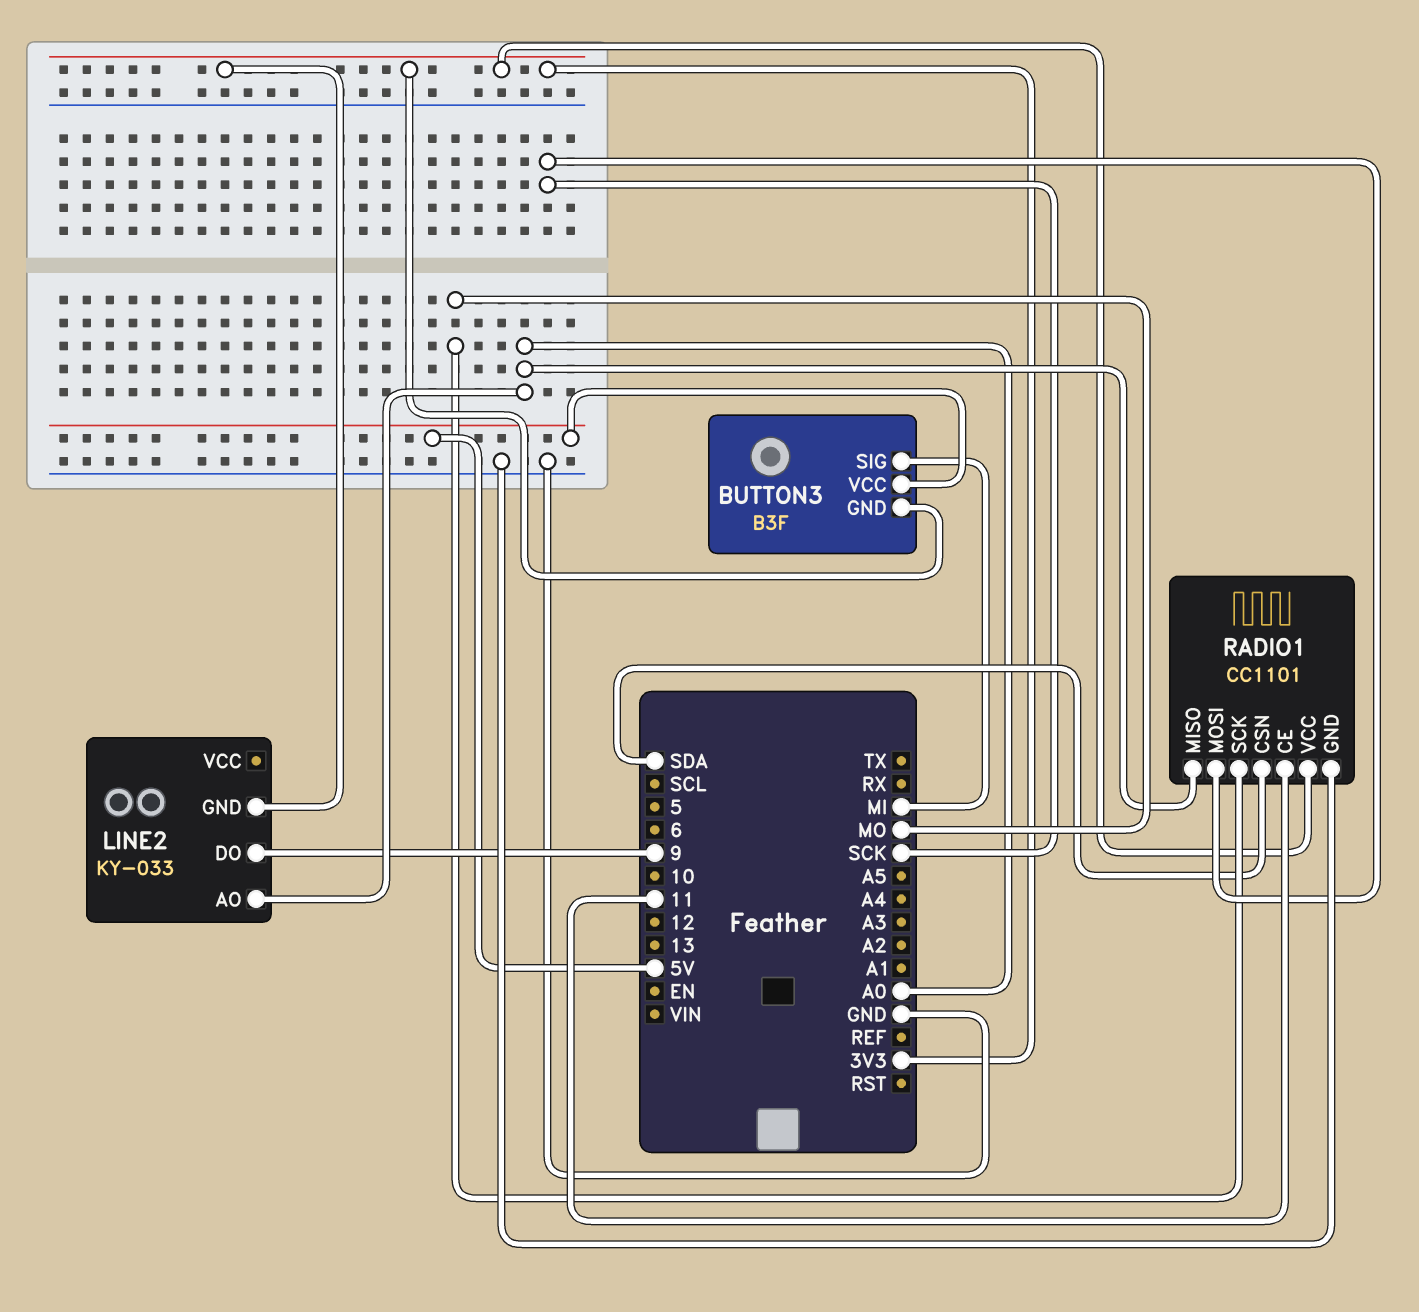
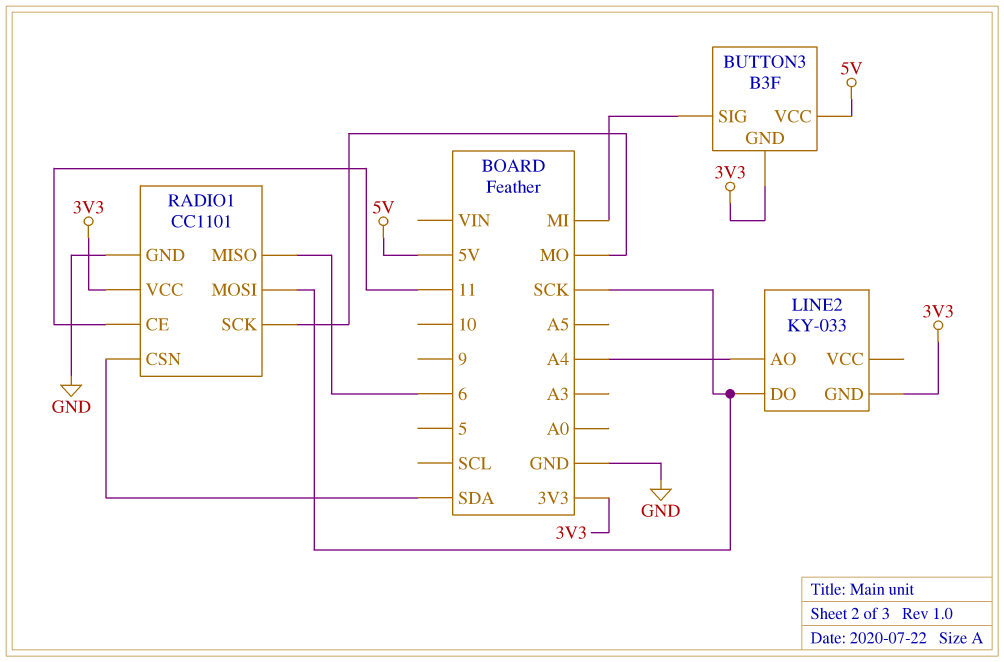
LINE2 pin AO: A0 -> A4
LINE2 pin DO: 9 -> SCK
RADIO1 pin MISO: A0 -> 6

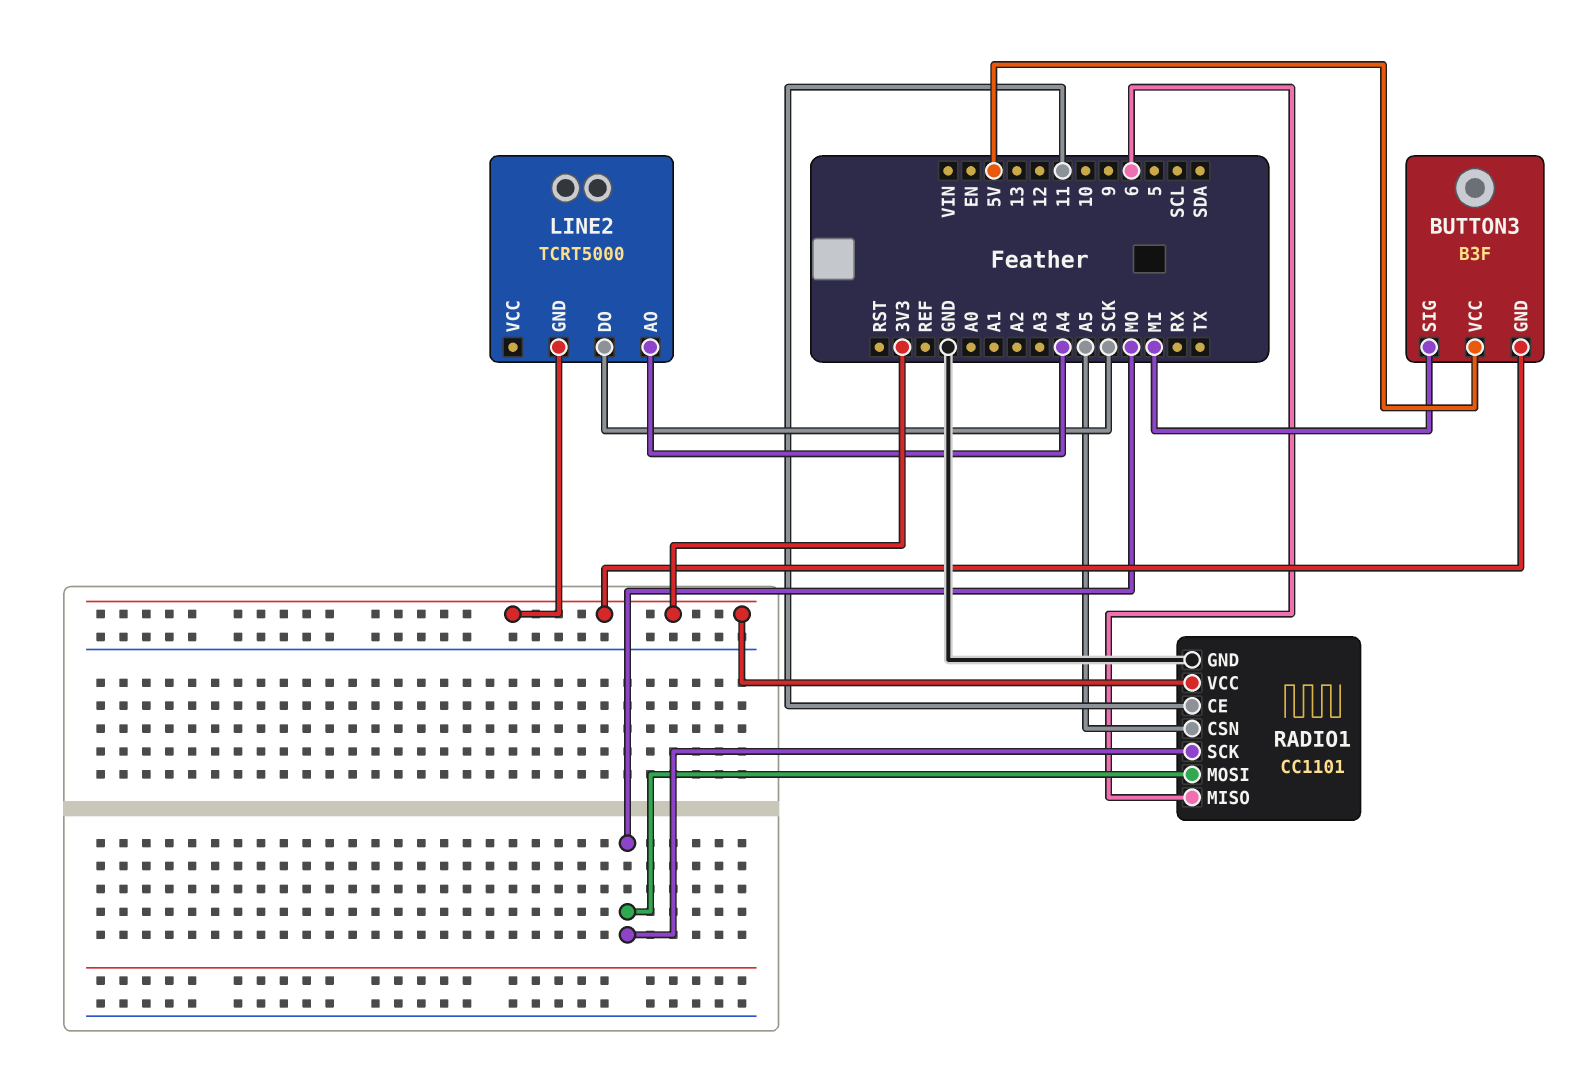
LINE2: KY-033 -> TCRT5000
RADIO1 pin CSN: SDA -> A5
RADIO1 pin MOSI: SCK -> MO

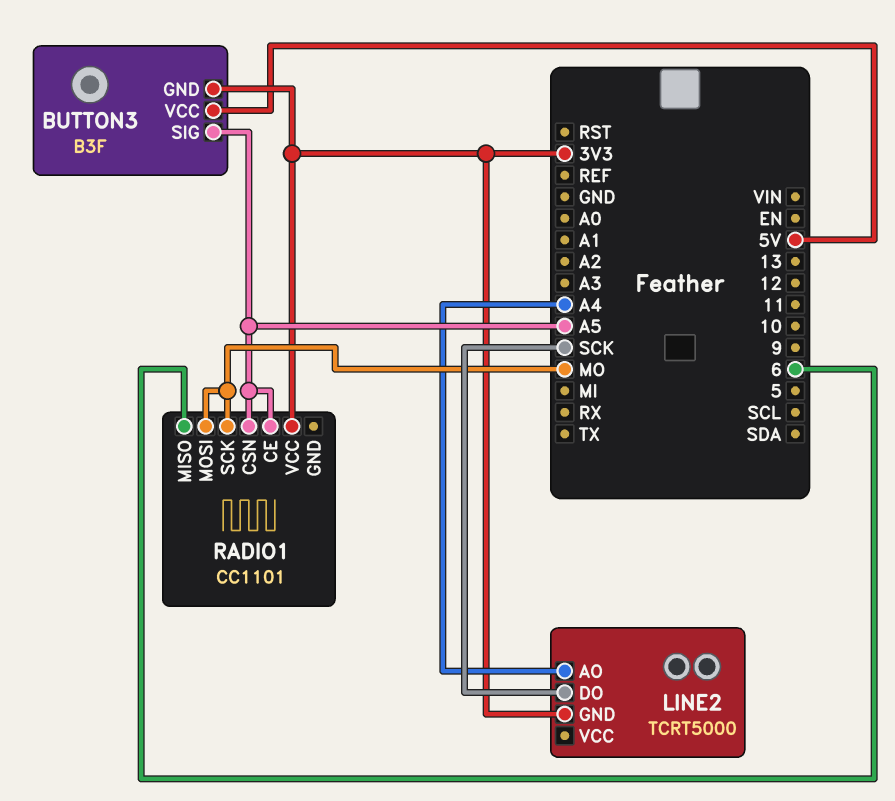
BUTTON3 pin SIG: MI -> A5
RADIO1 pin CE: 11 -> A5
RADIO1 pin GND: GND -> none

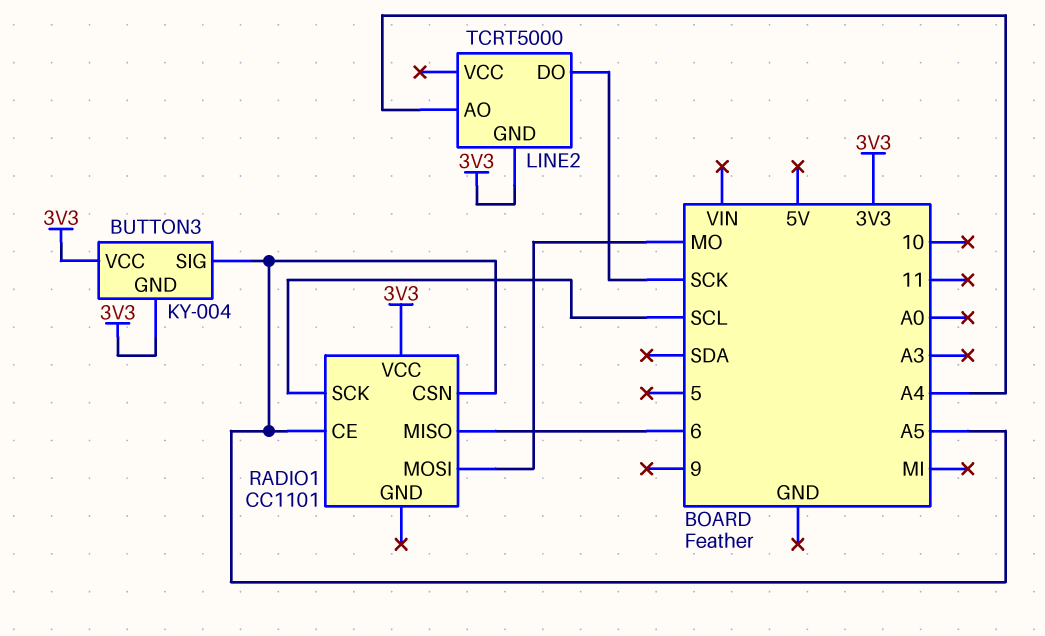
BUTTON3: B3F -> KY-004
BUTTON3 pin VCC: 5V -> 3V3
RADIO1 pin SCK: MO -> SCL

